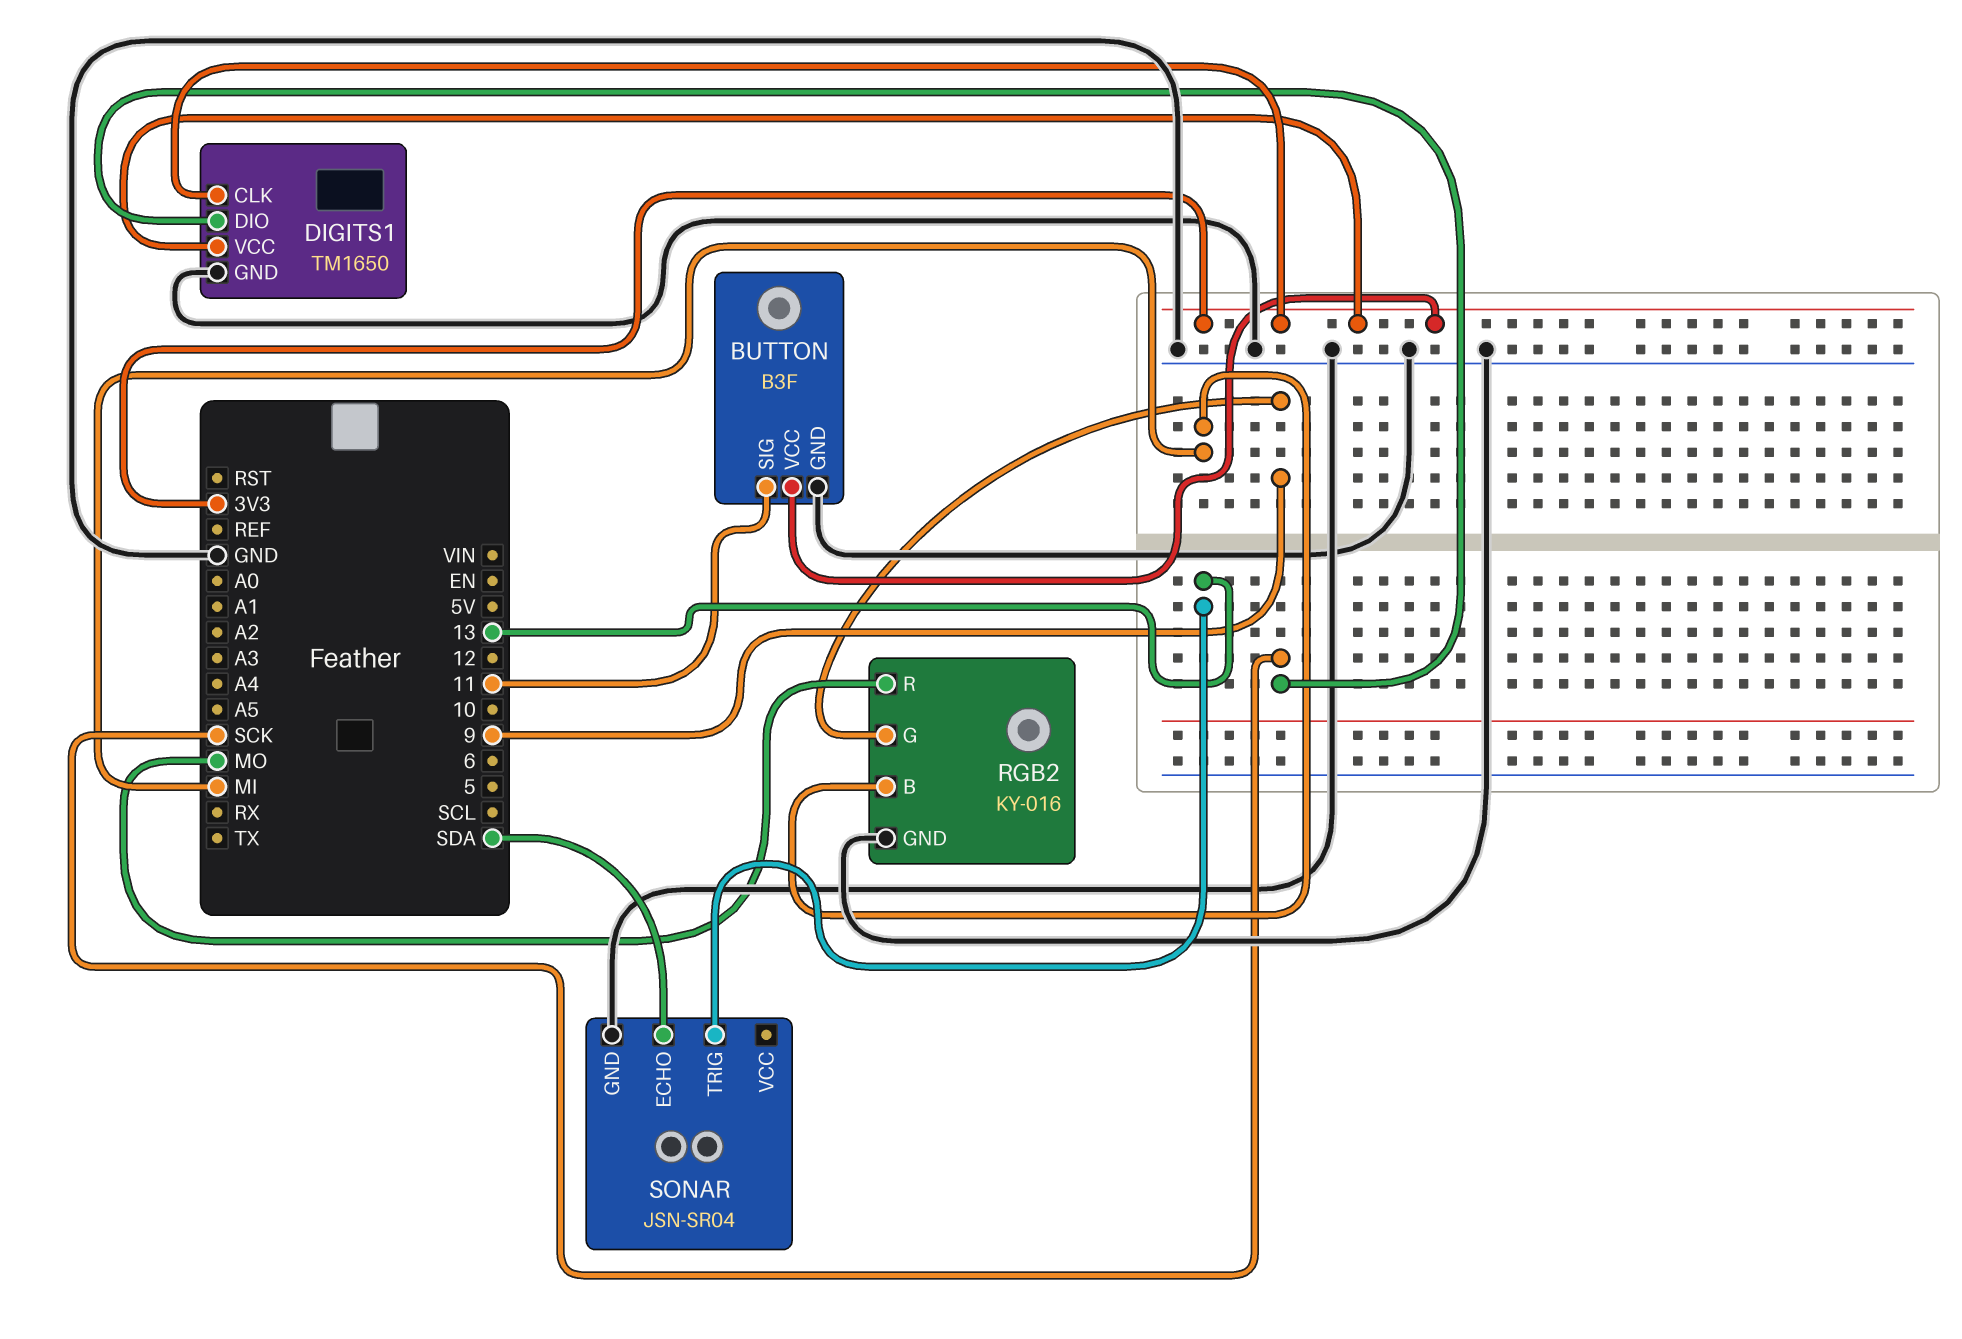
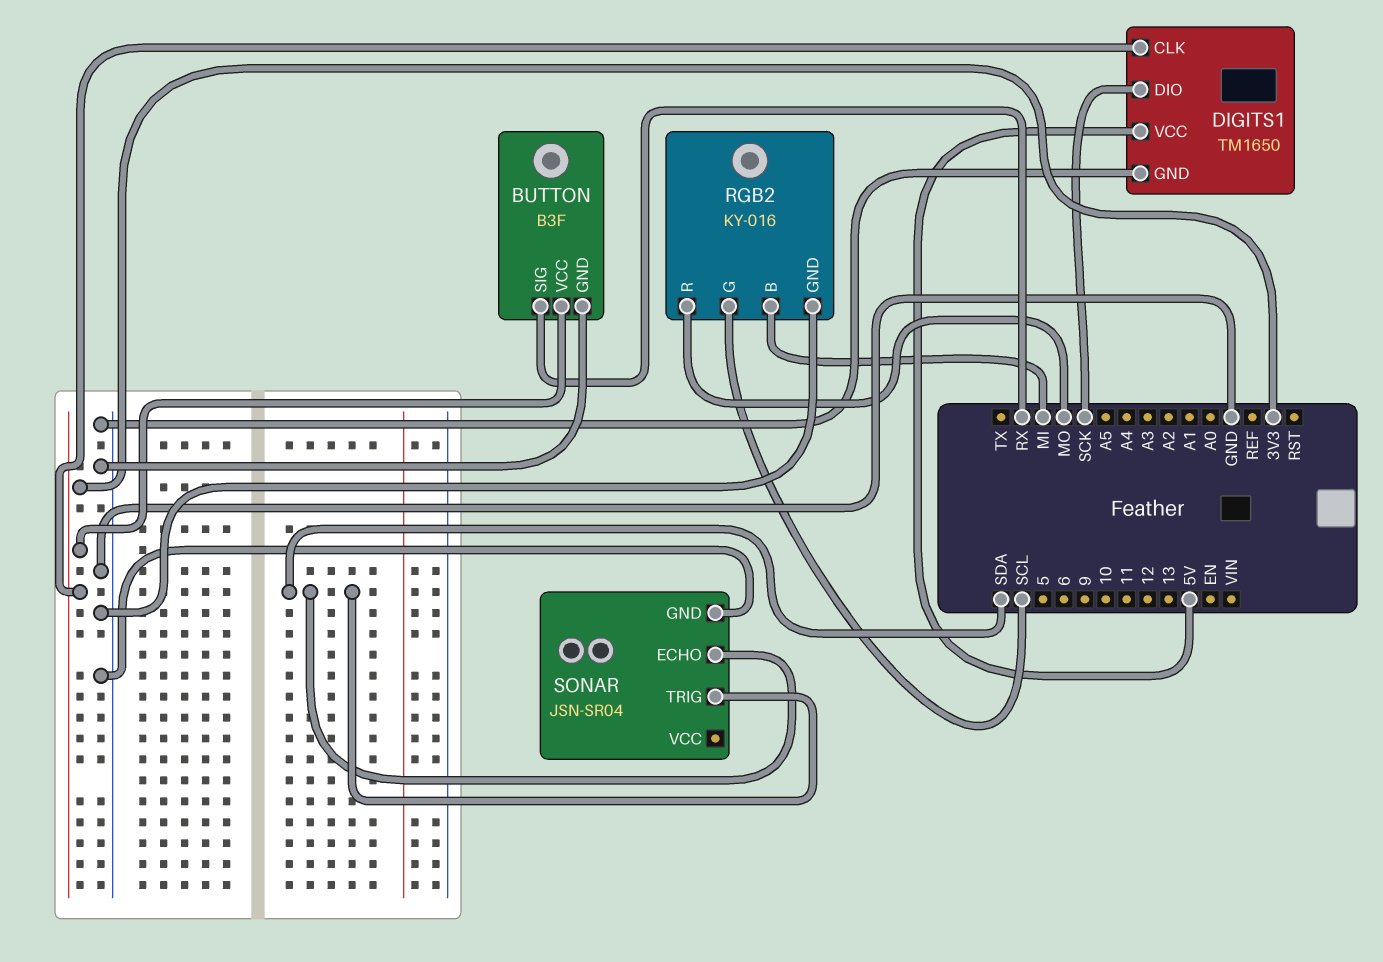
BUTTON pin SIG: 11 -> RX
DIGITS1 pin VCC: 3V3 -> 5V
RGB2 pin G: 9 -> SCL
SONAR pin TRIG: 13 -> SDA

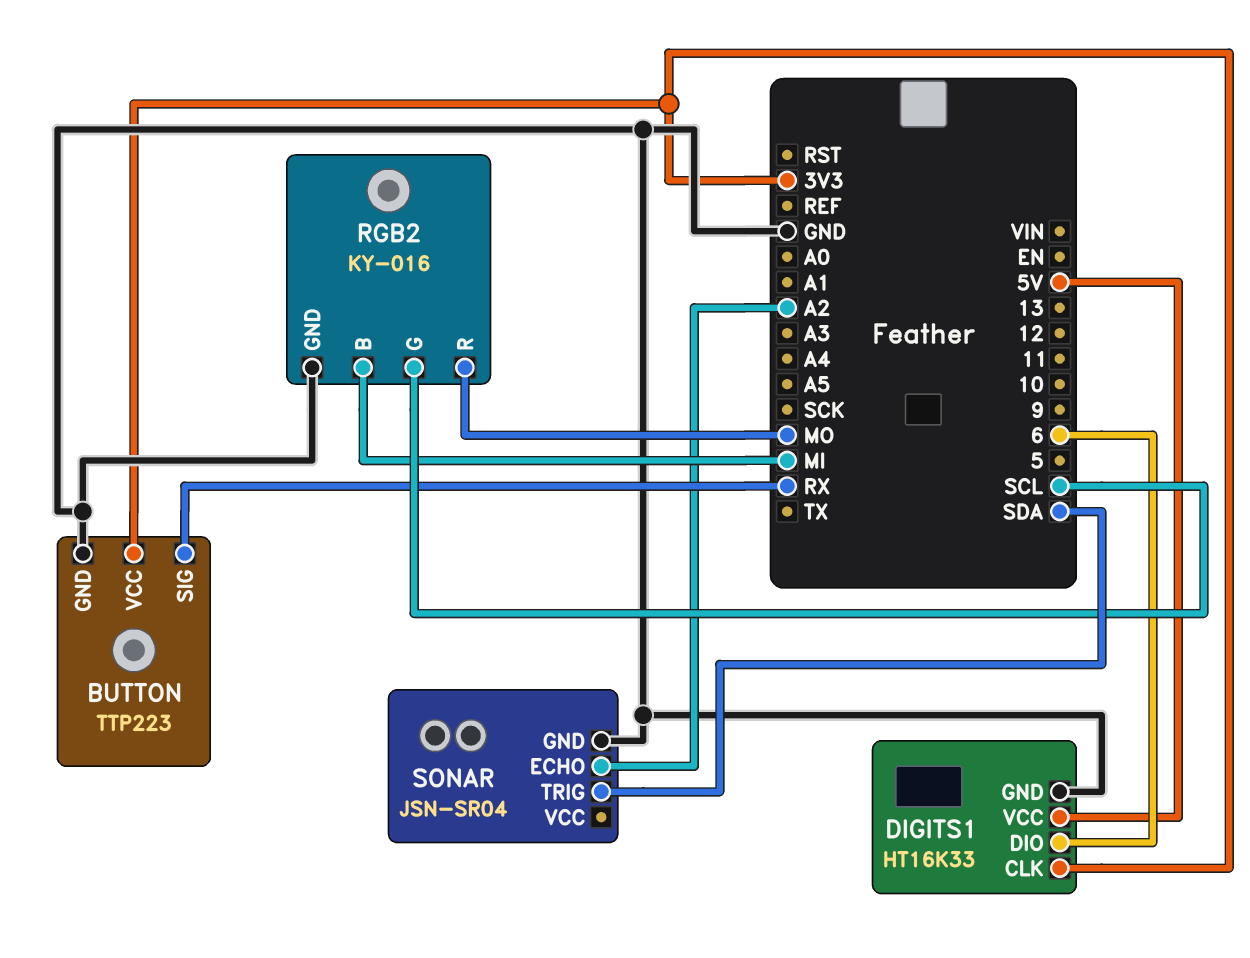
BUTTON: B3F -> TTP223
DIGITS1: TM1650 -> HT16K33
DIGITS1 pin DIO: SCK -> 6
SONAR pin ECHO: SDA -> A2

